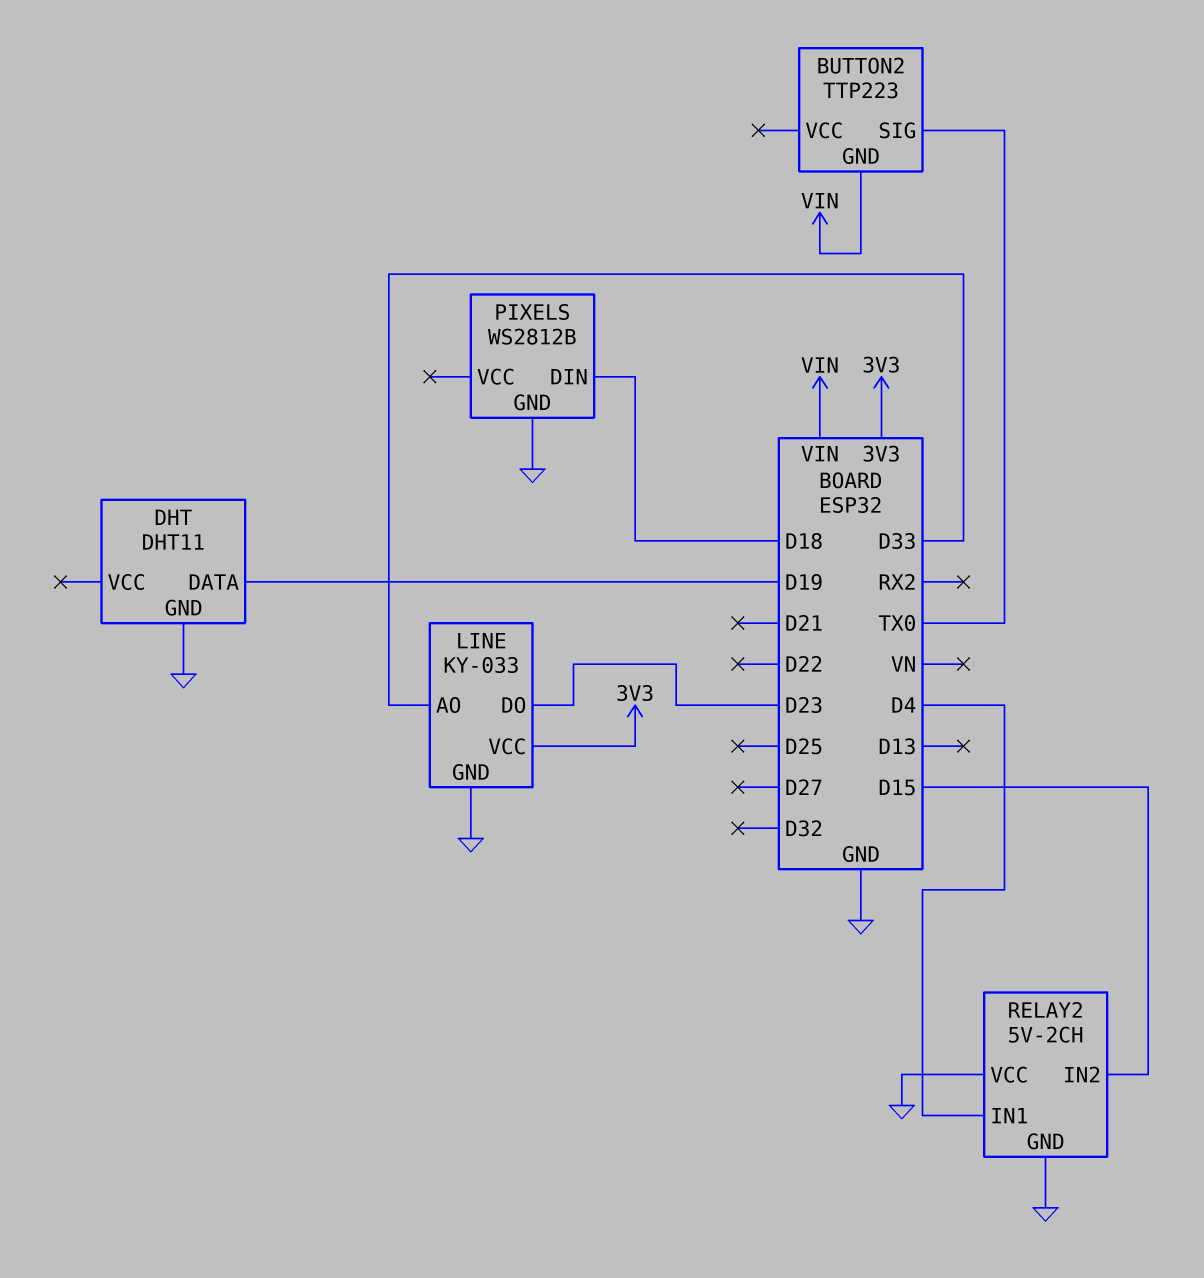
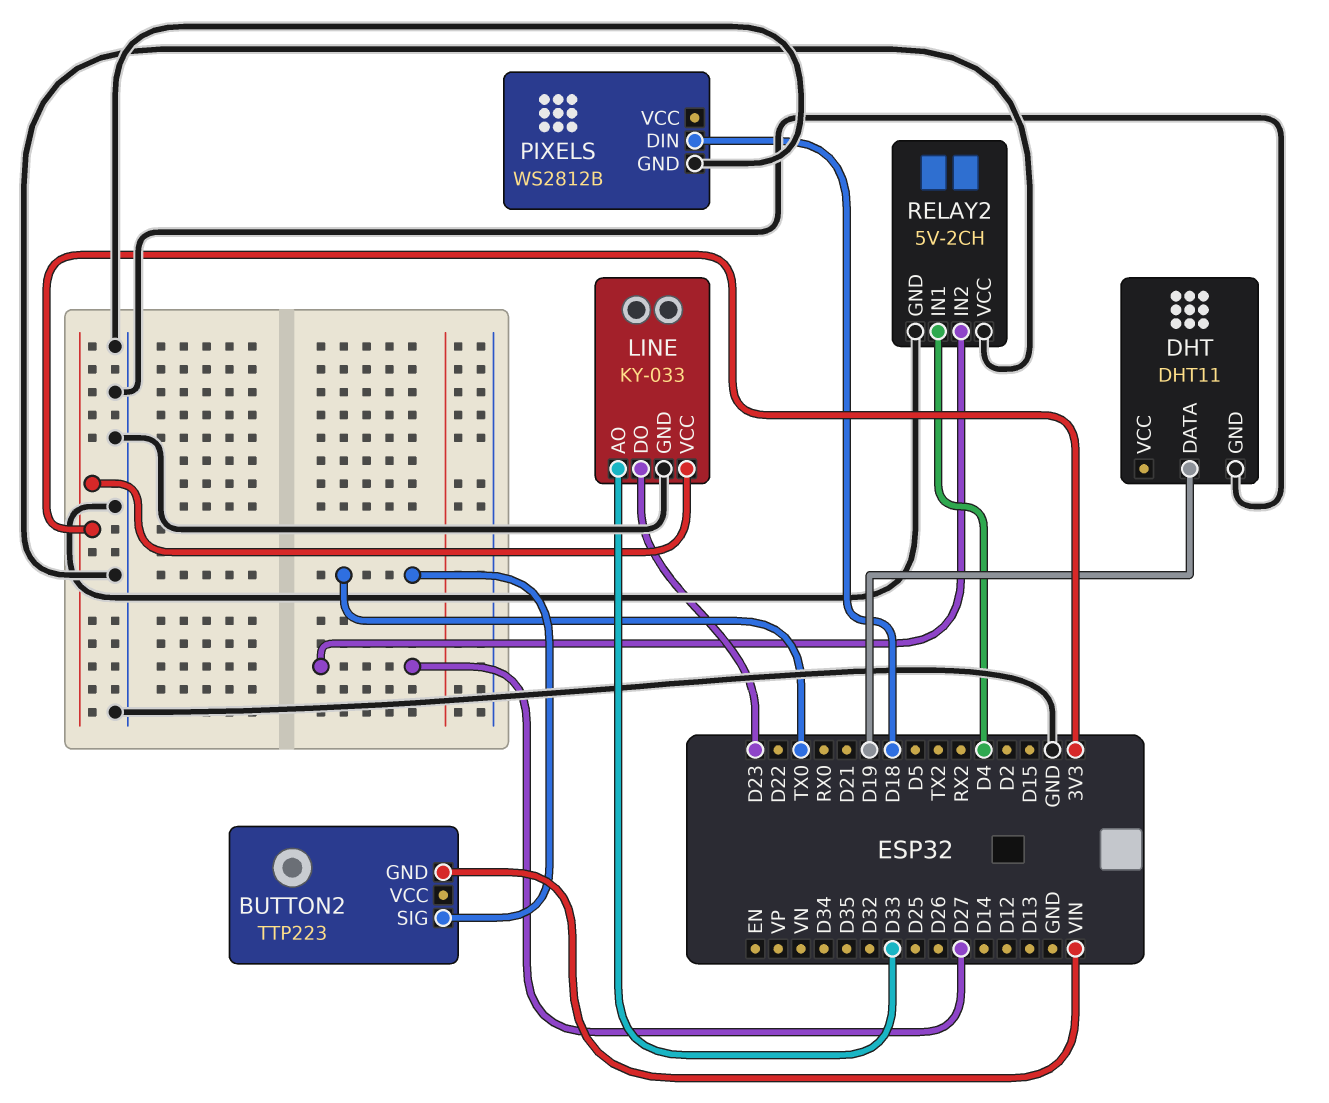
RELAY2 pin IN2: D15 -> D27

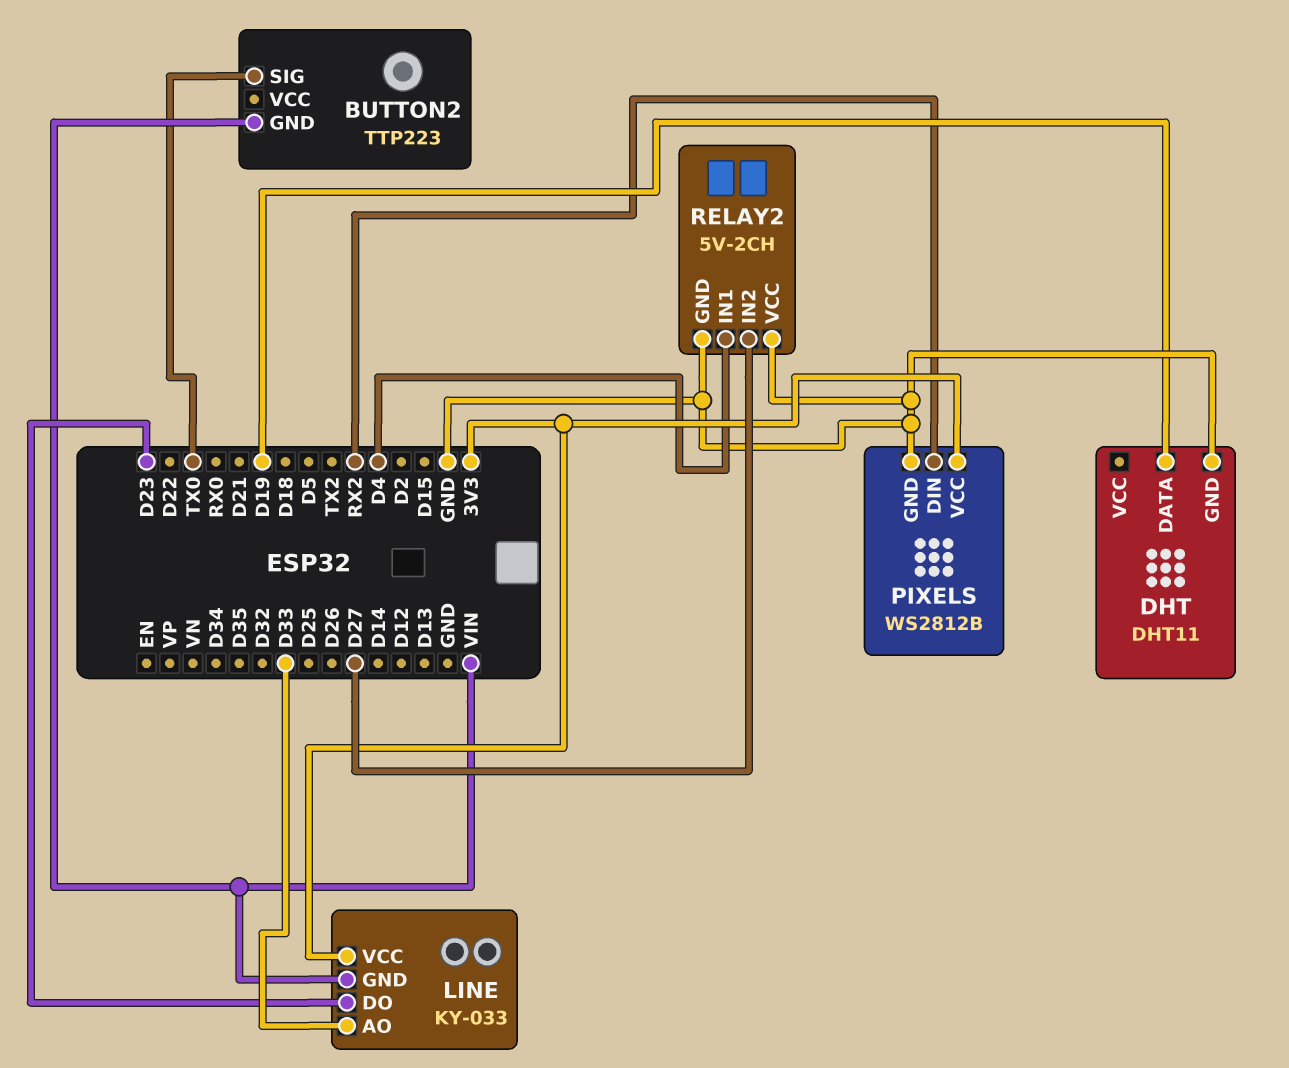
LINE pin GND: GND -> VIN
PIXELS pin DIN: D18 -> RX2
PIXELS pin VCC: none -> 3V3

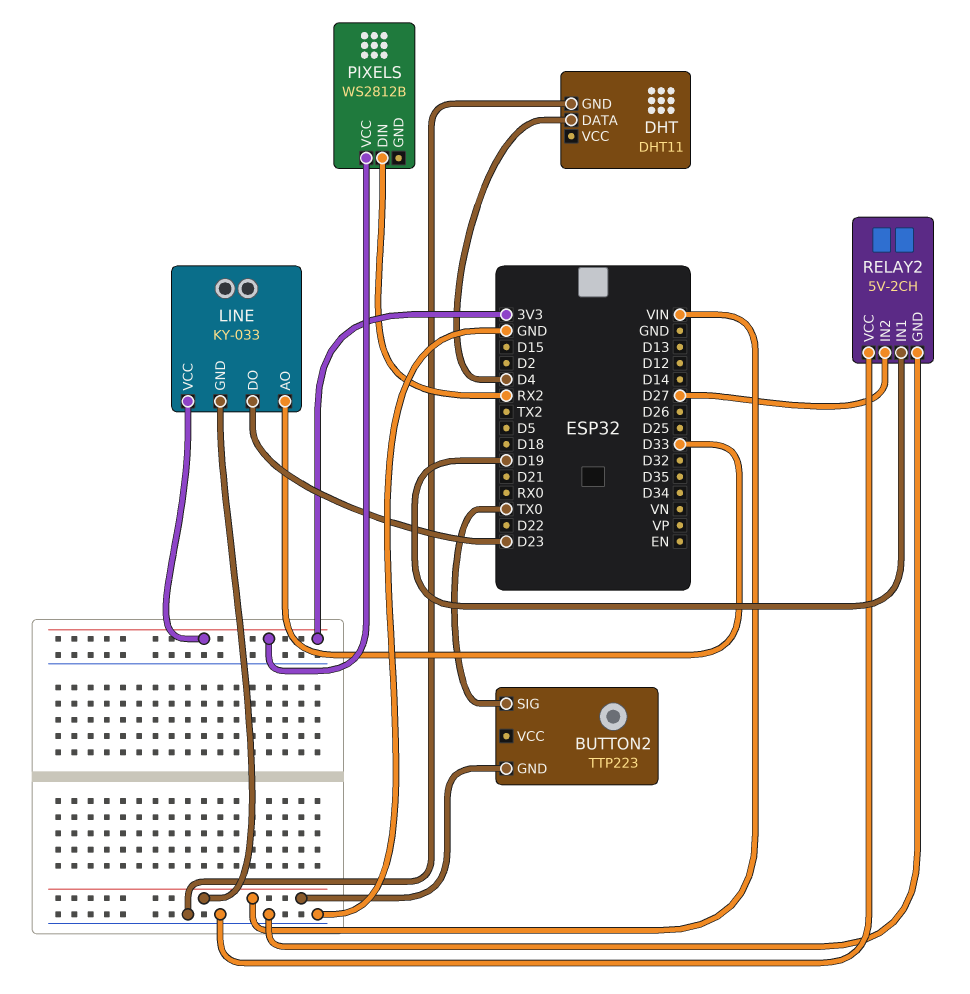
DHT pin DATA: D19 -> D4
PIXELS pin GND: GND -> none
RELAY2 pin IN1: D4 -> D19

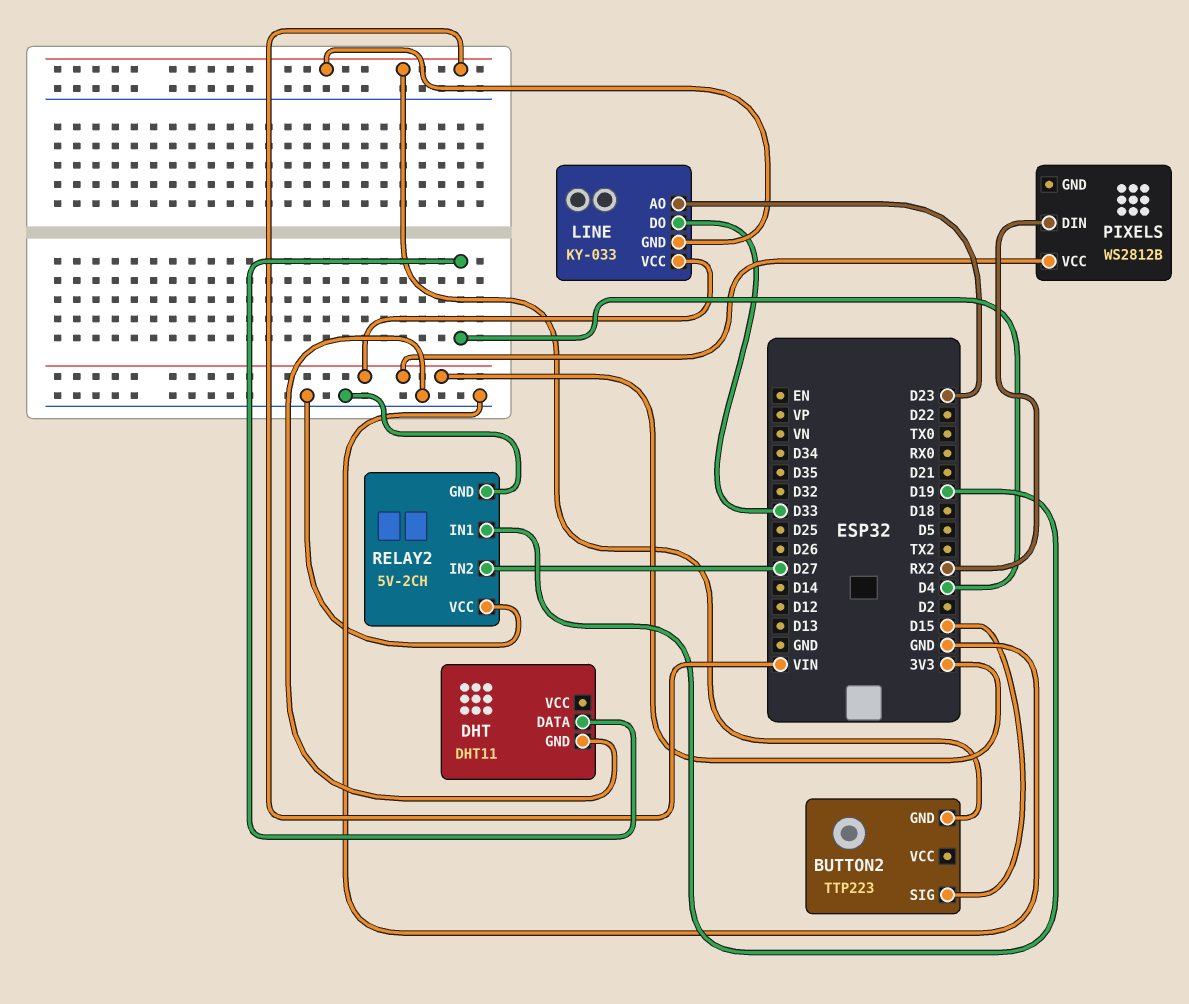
BUTTON2 pin SIG: TX0 -> D15
LINE pin AO: D33 -> D23
LINE pin DO: D23 -> D33

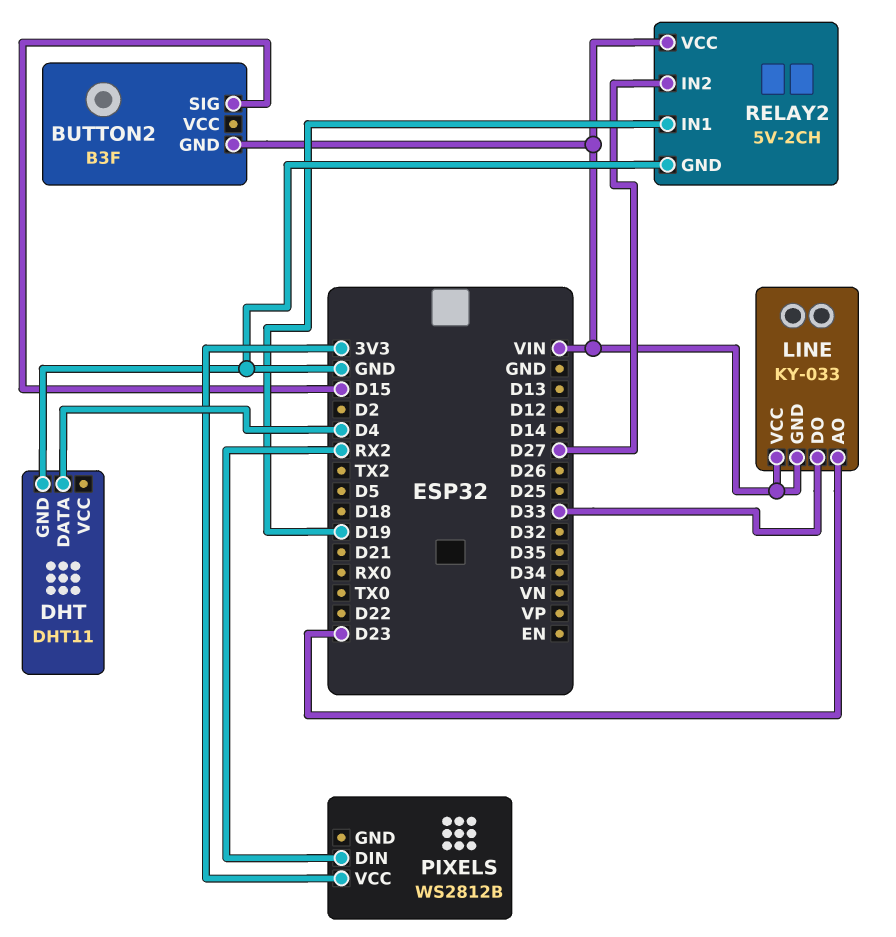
BUTTON2: TTP223 -> B3F
LINE pin VCC: 3V3 -> VIN
RELAY2 pin VCC: GND -> VIN

